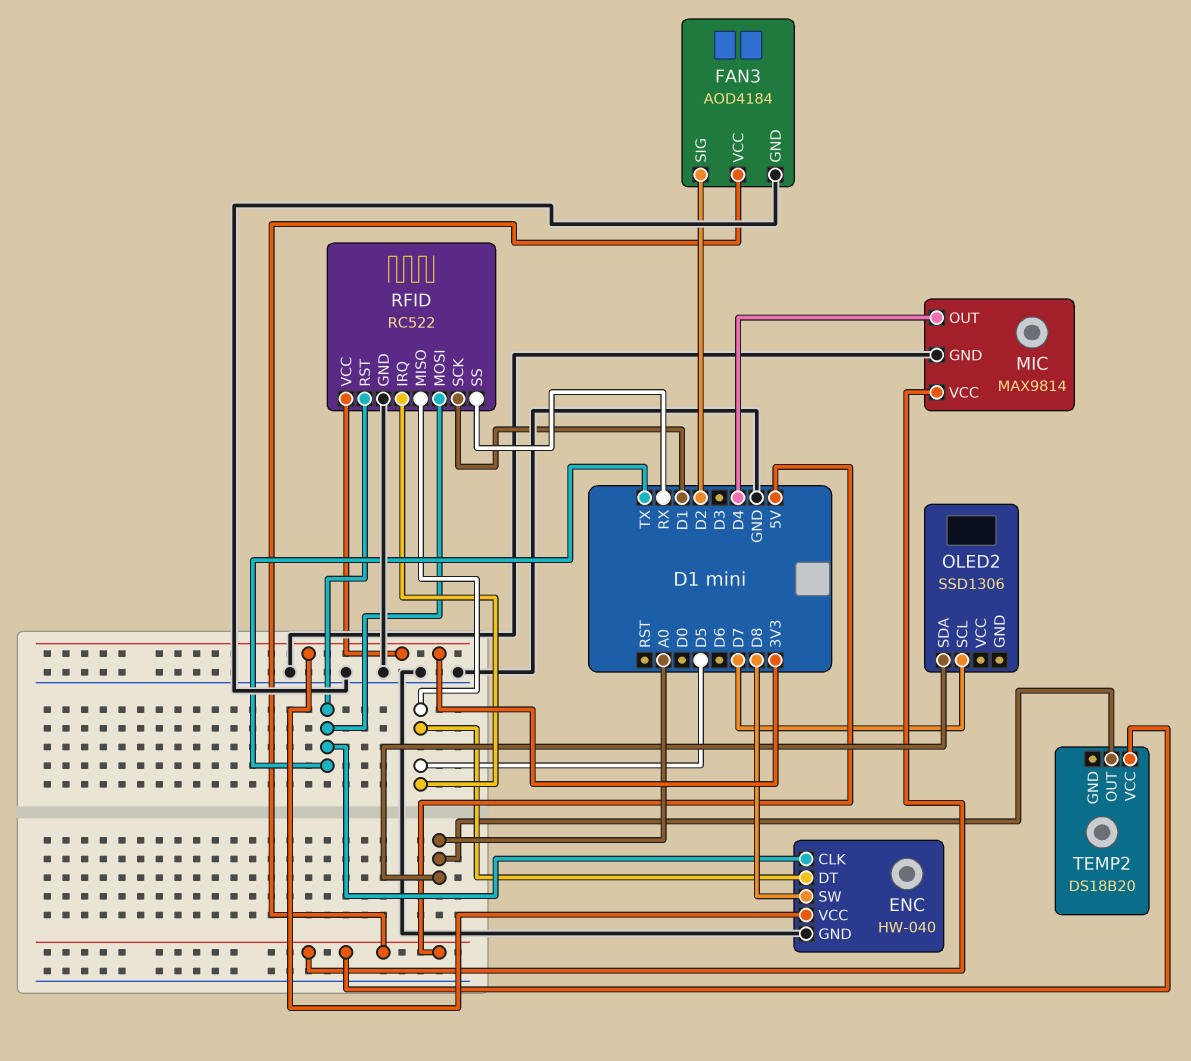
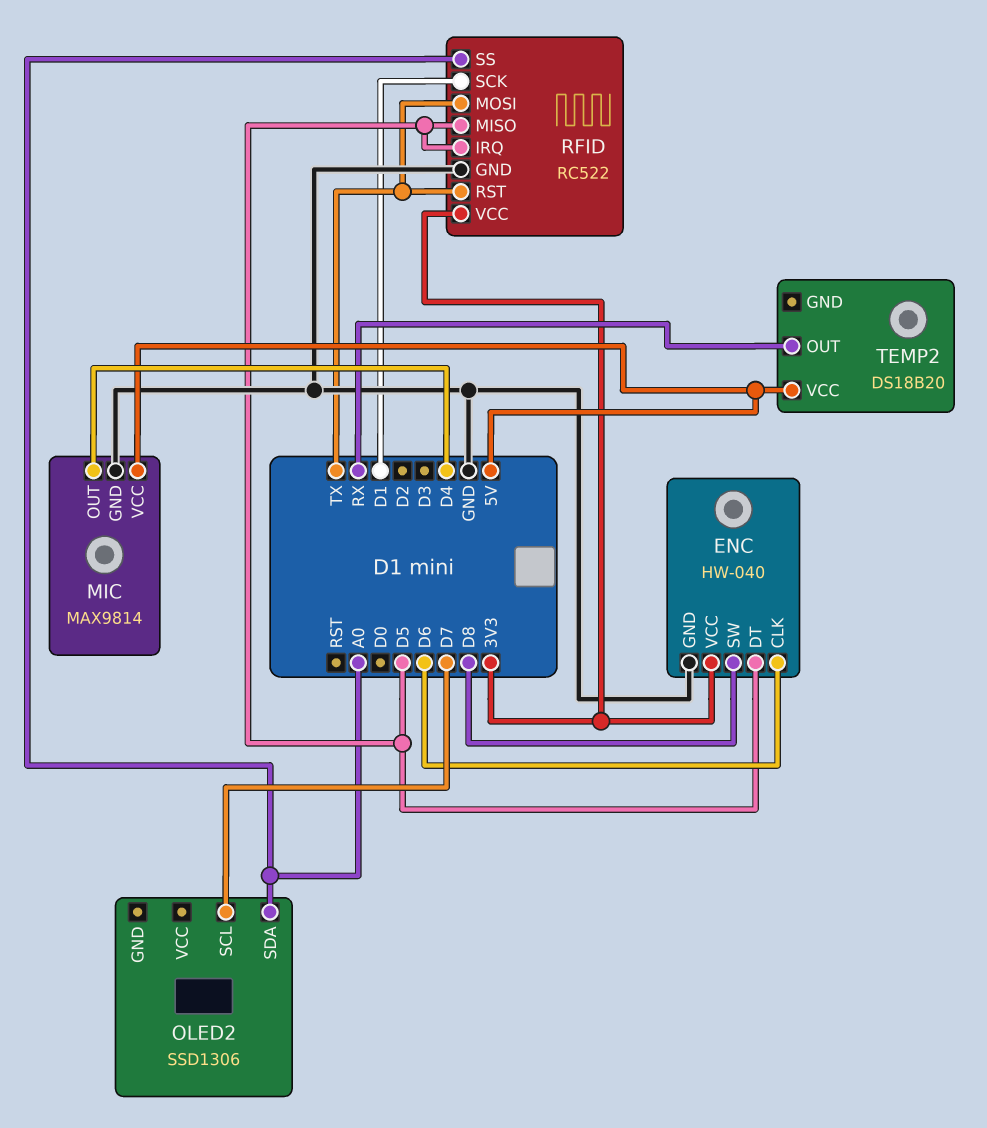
ENC pin CLK: TX -> D6
FAN3: AOD4184 -> none
FAN3 pin GND: GND -> none
FAN3 pin SIG: D2 -> none
FAN3 pin VCC: 5V -> none
RFID pin SS: RX -> A0
TEMP2 pin OUT: A0 -> RX

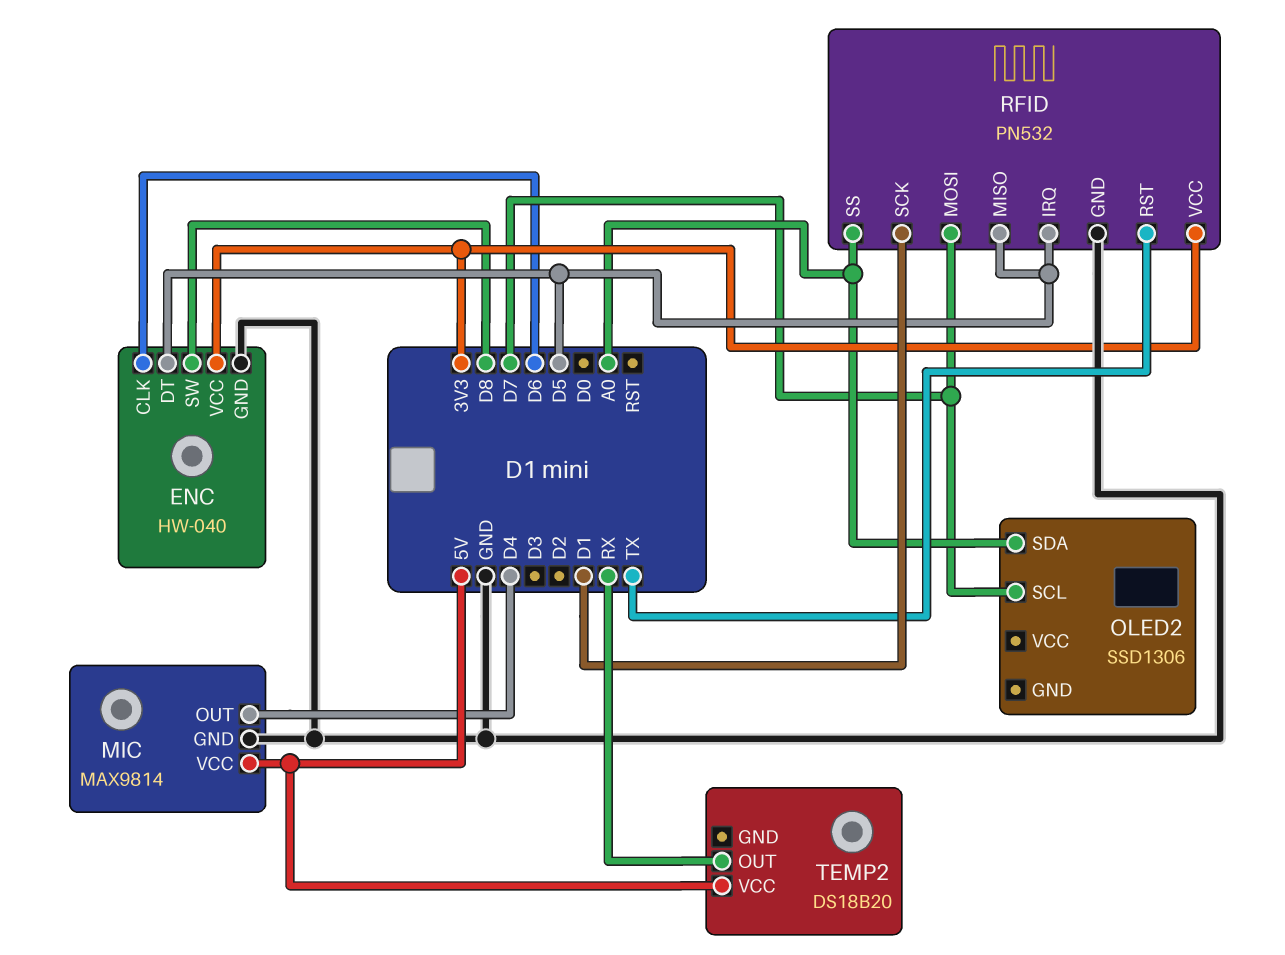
RFID: RC522 -> PN532
RFID pin MOSI: TX -> D7

